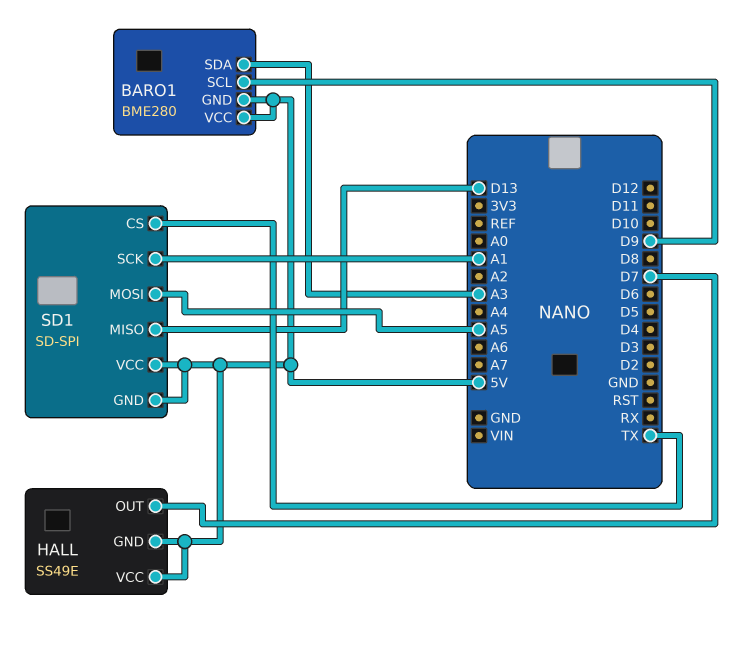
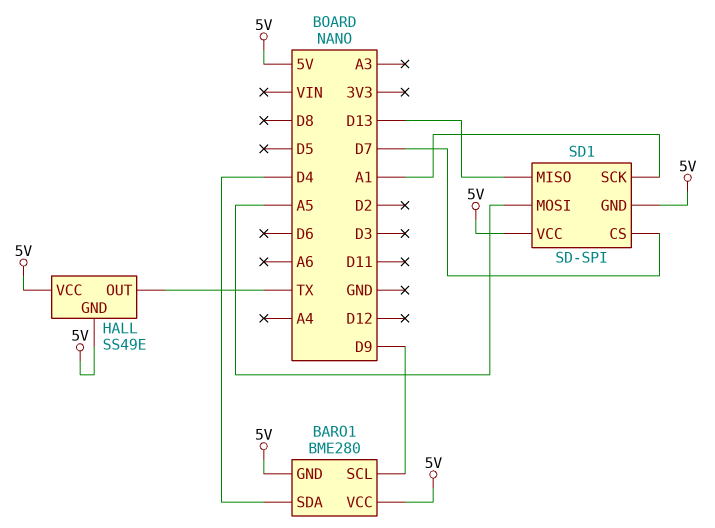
BARO1 pin SDA: A3 -> D4
HALL pin OUT: D7 -> TX
SD1 pin CS: TX -> D7

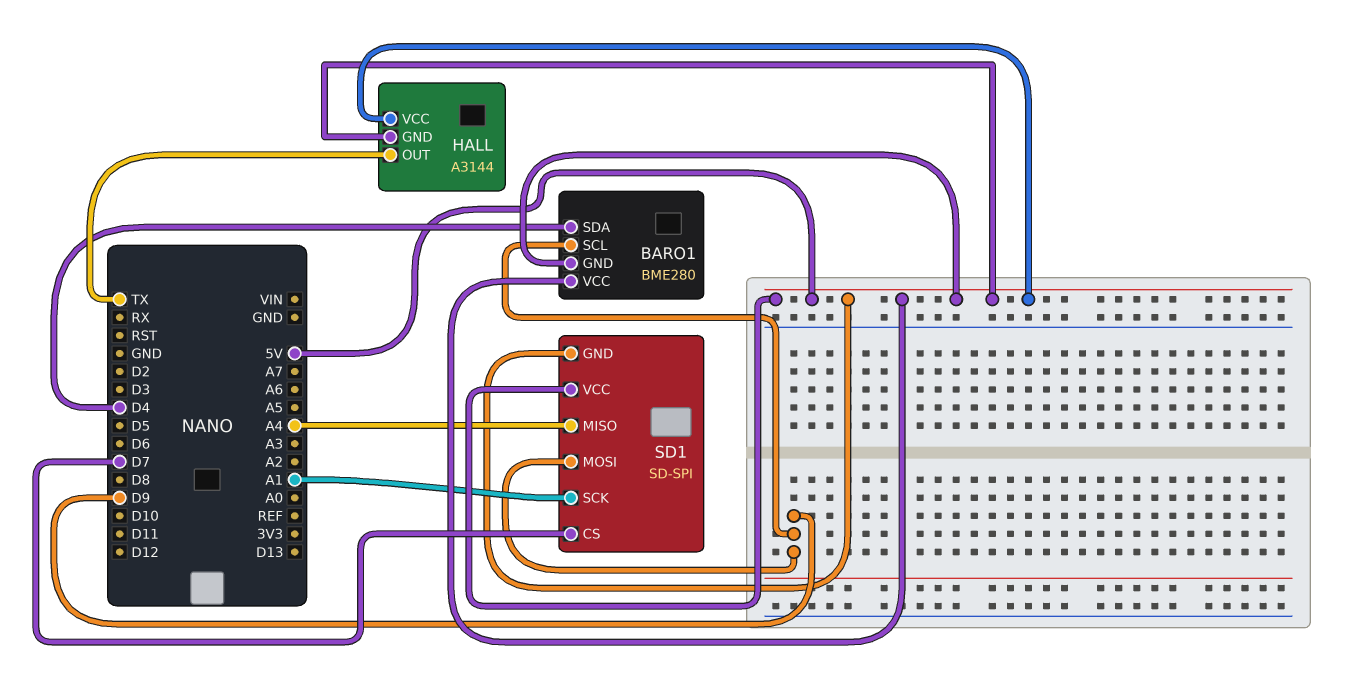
HALL: SS49E -> A3144
SD1 pin MISO: D13 -> A4
SD1 pin MOSI: A5 -> D9

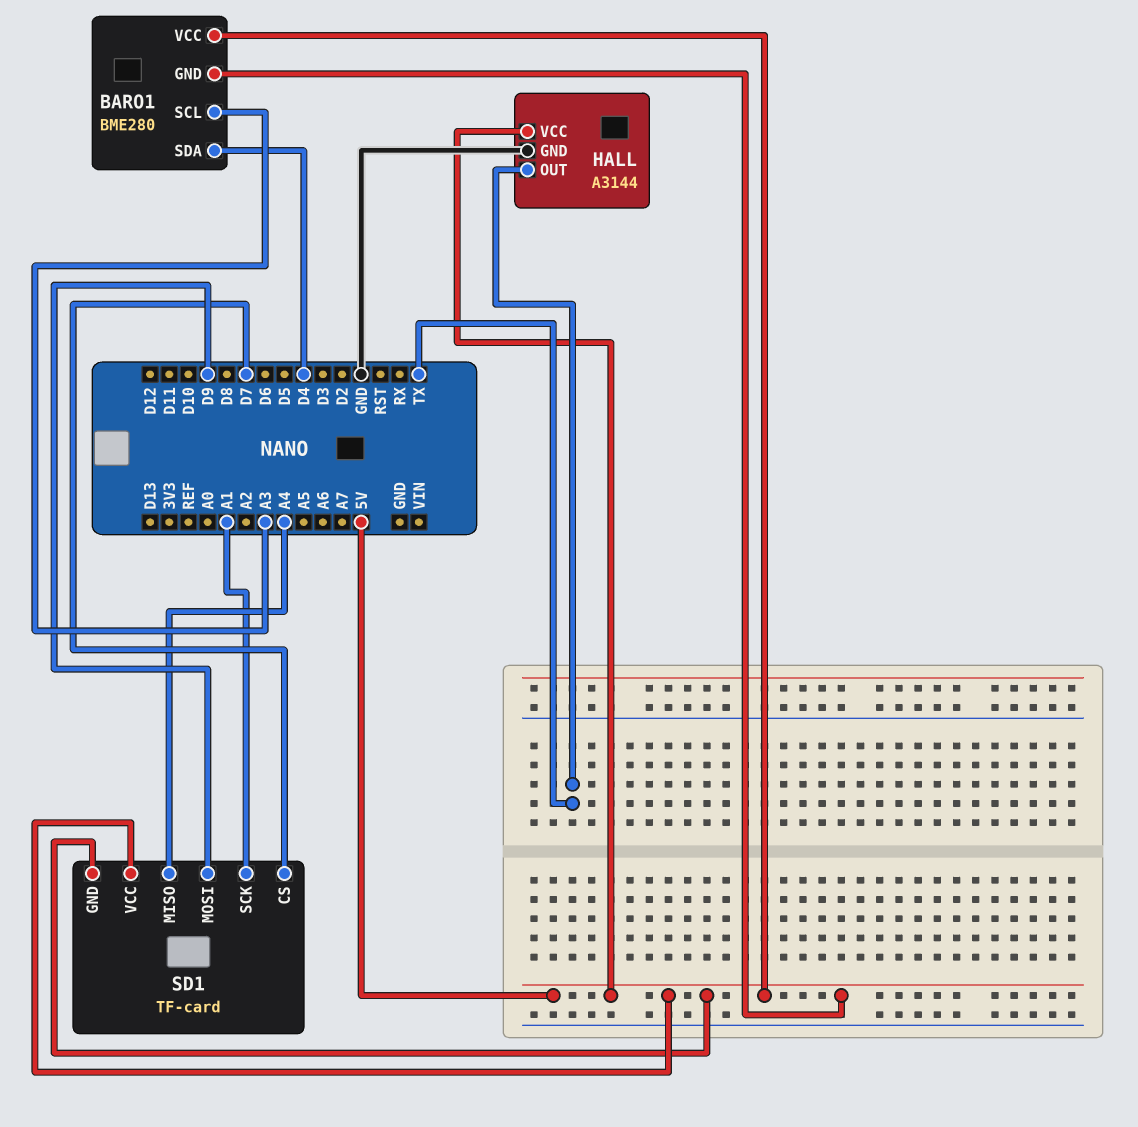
BARO1 pin SCL: D9 -> A3
HALL pin GND: 5V -> GND
SD1: SD-SPI -> TF-card

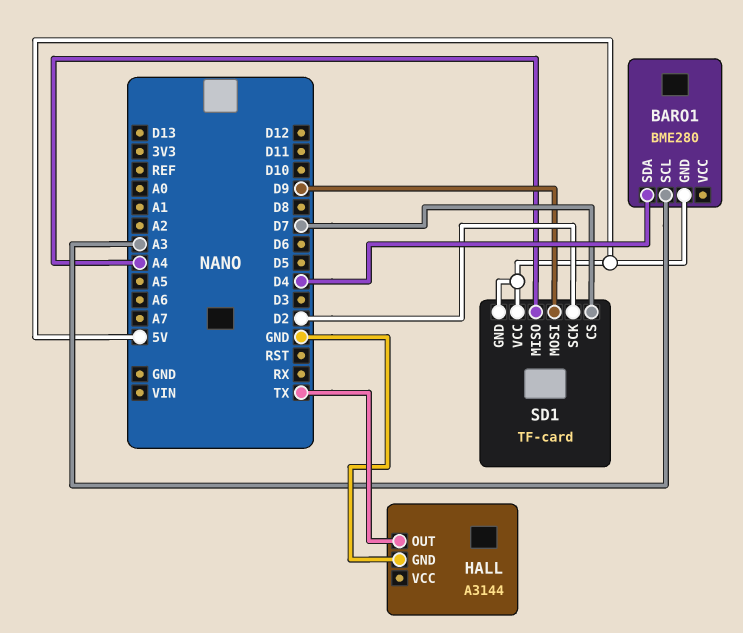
BARO1 pin VCC: 5V -> none
HALL pin VCC: 5V -> none
SD1 pin SCK: A1 -> D2

